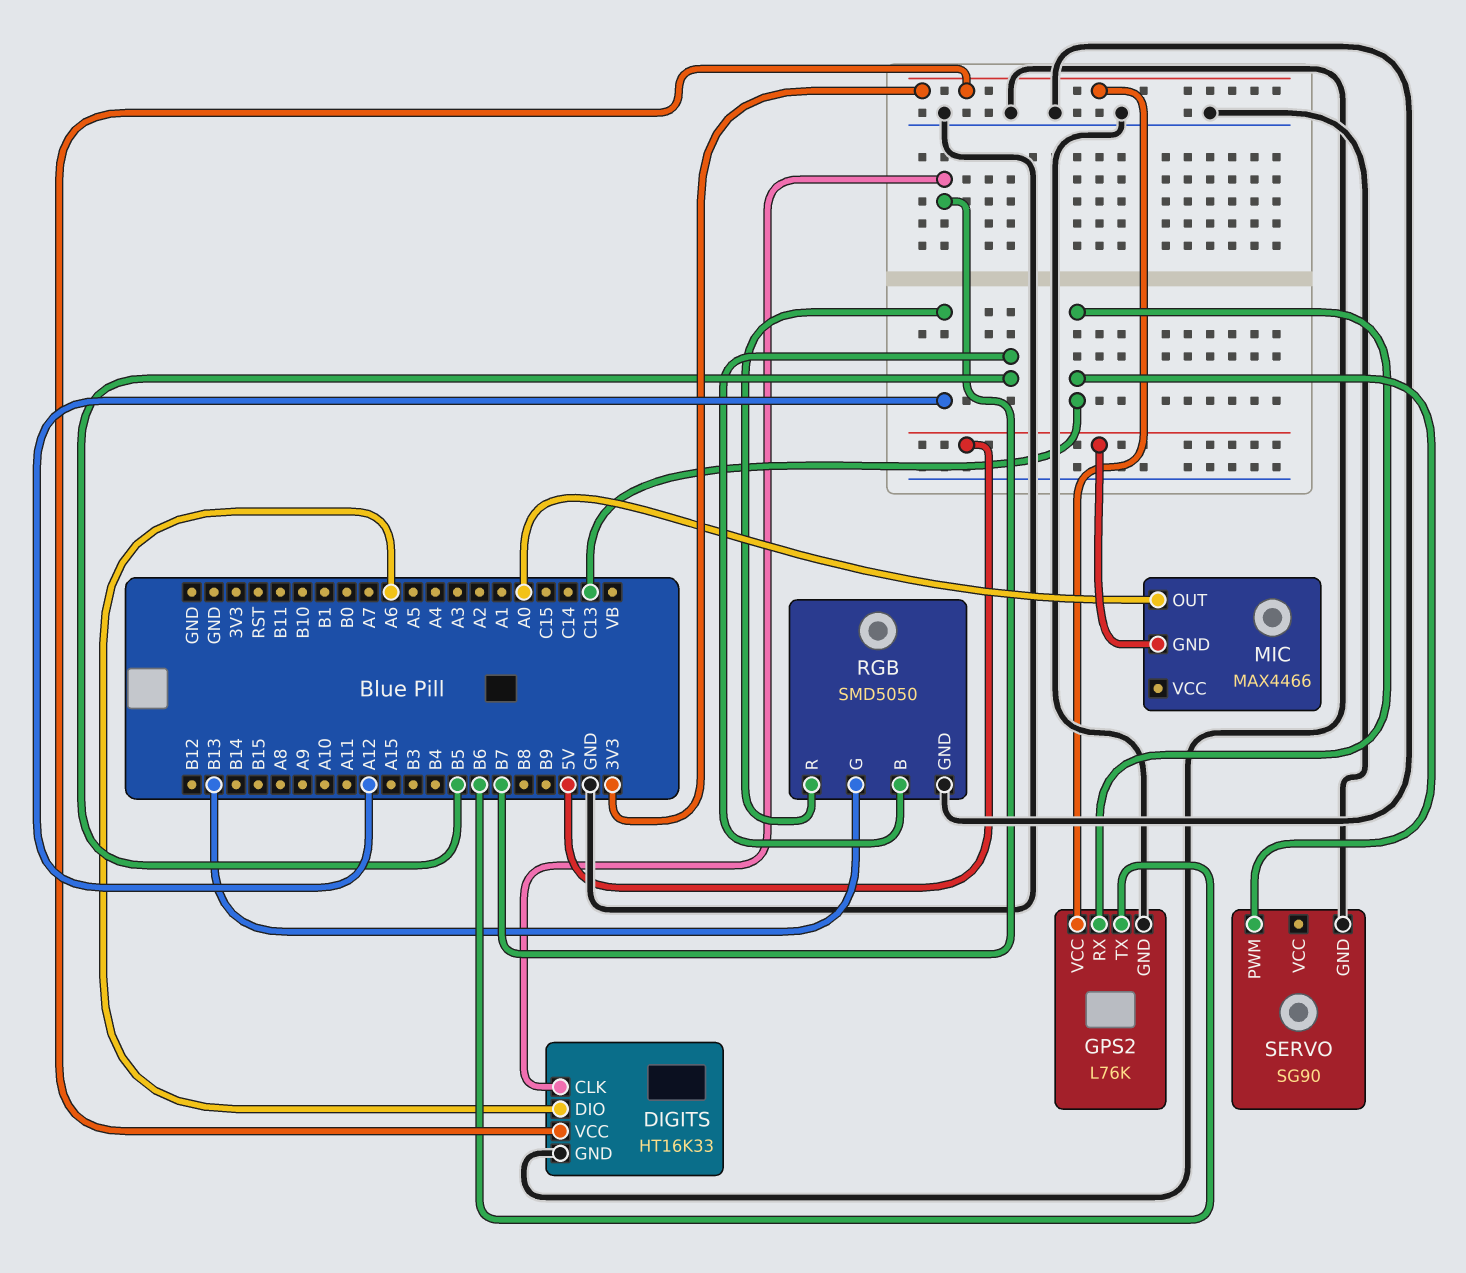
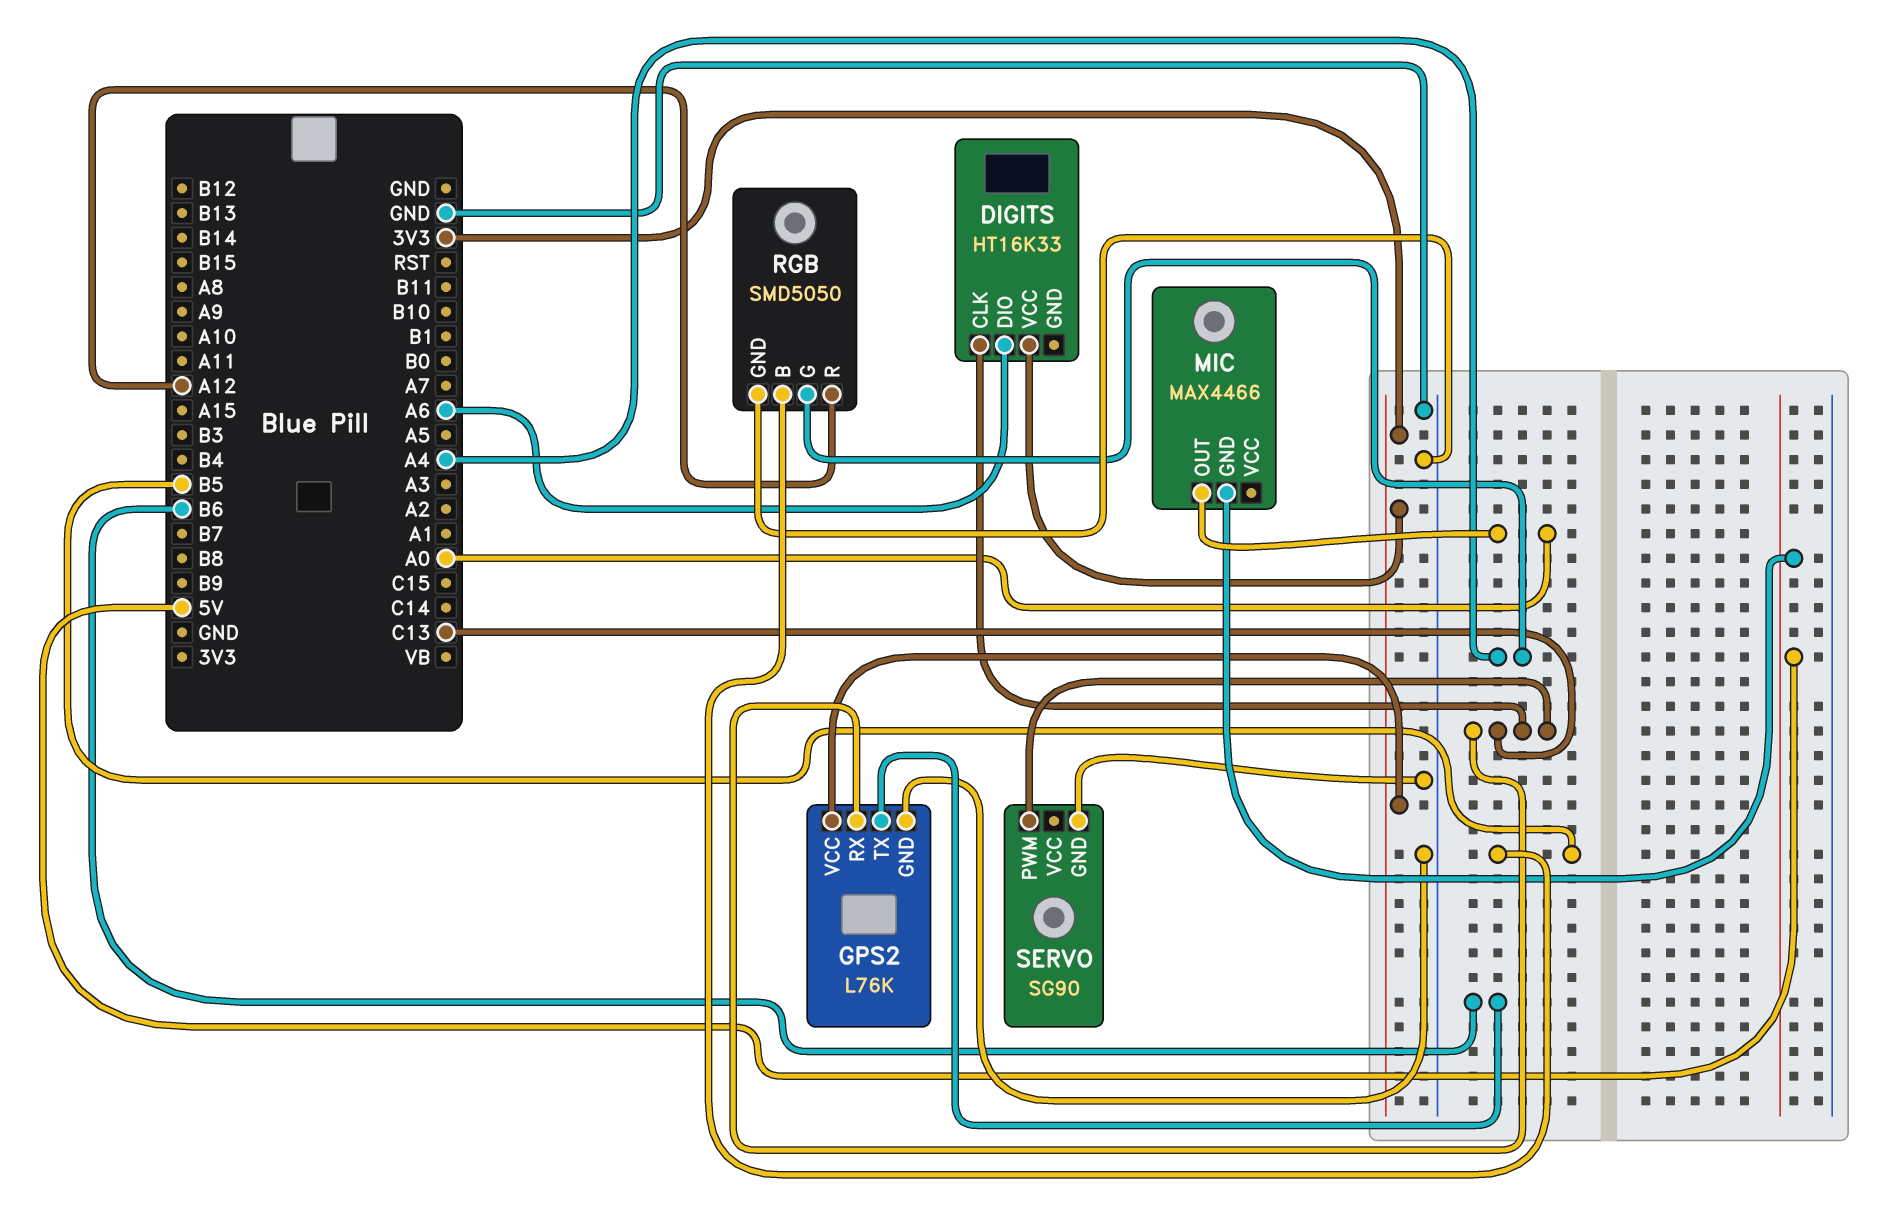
DIGITS pin CLK: B7 -> C13
DIGITS pin GND: GND -> none
RGB pin G: B13 -> A4

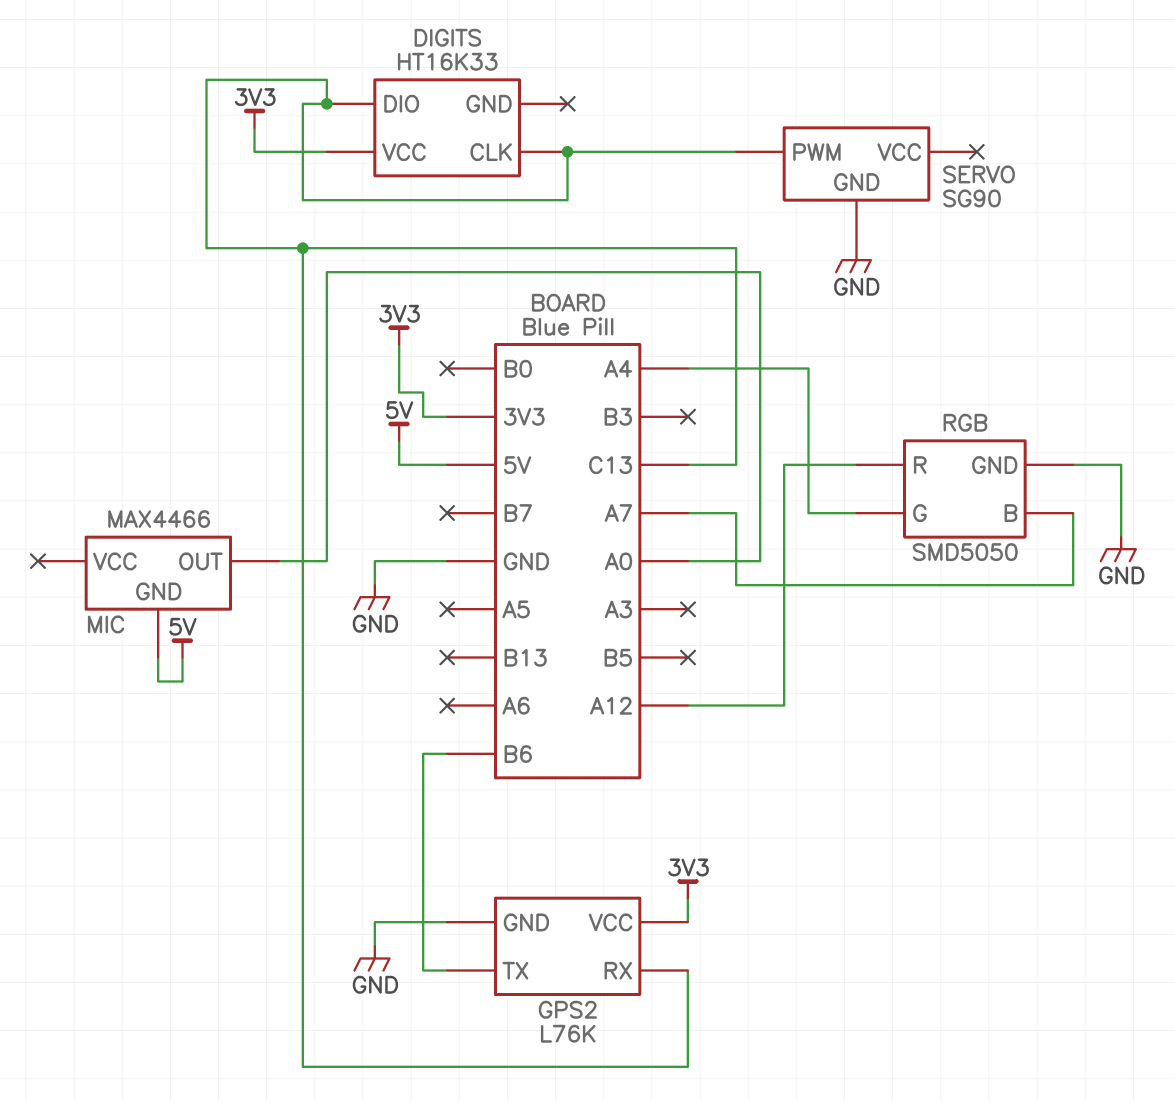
DIGITS pin DIO: A6 -> C13
RGB pin B: B5 -> A7

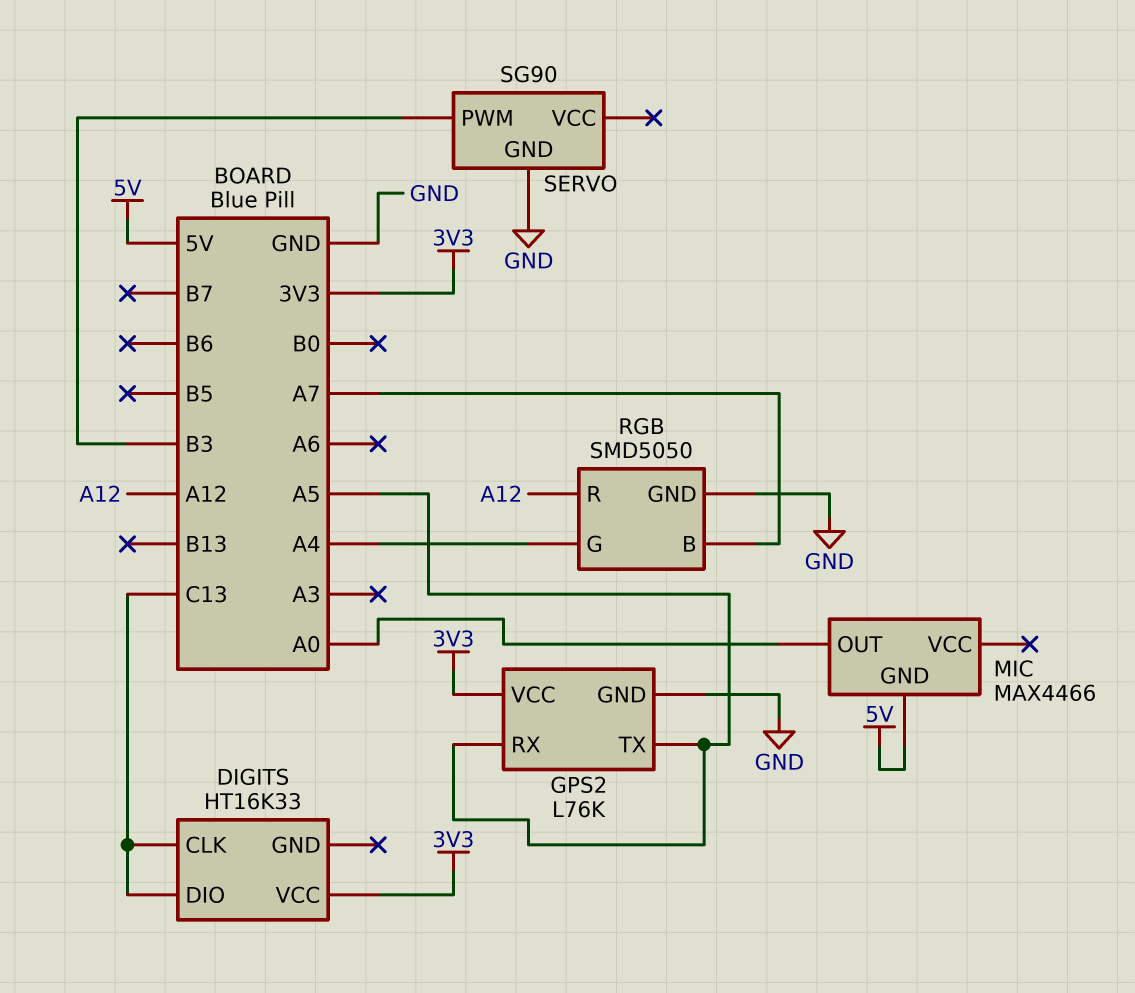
GPS2 pin RX: C13 -> A5
GPS2 pin TX: B6 -> A5
SERVO pin PWM: C13 -> B3

